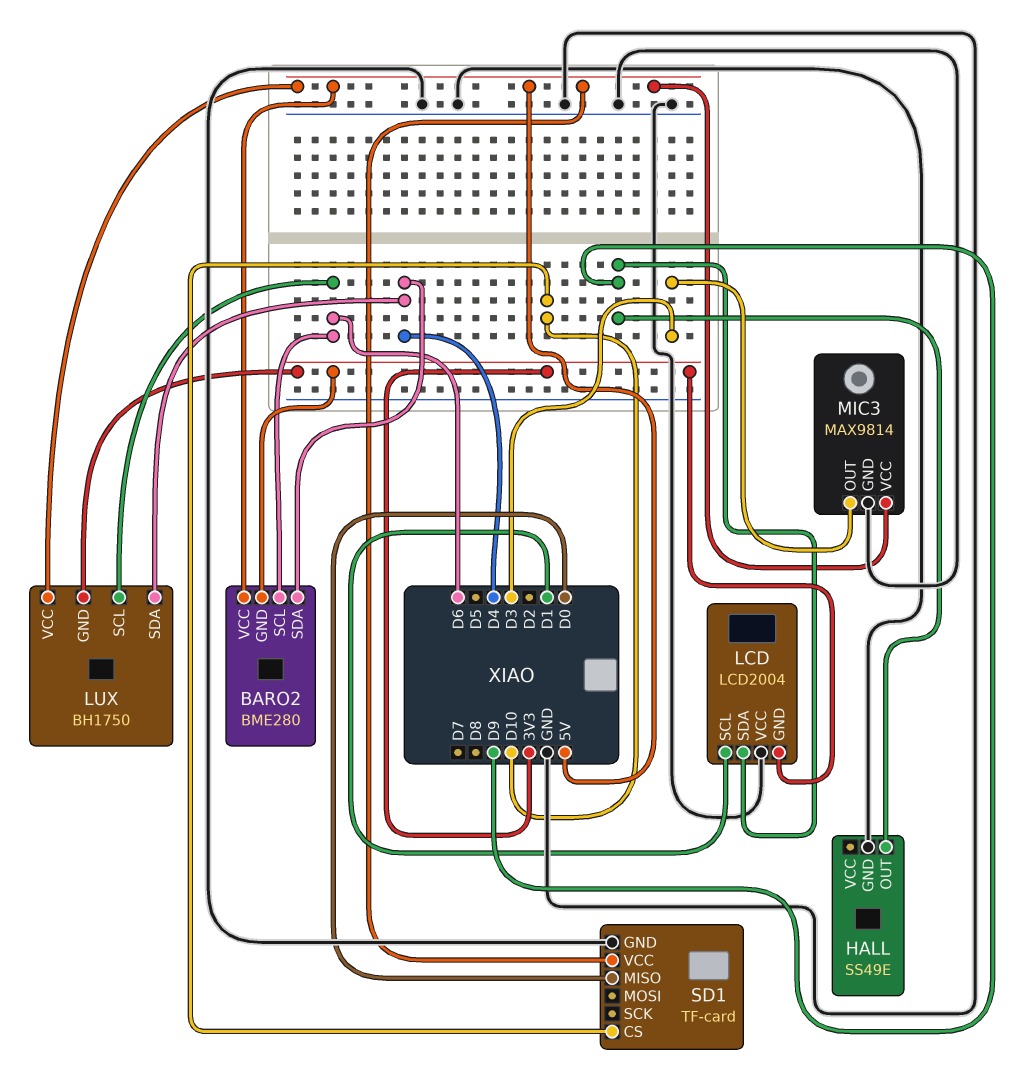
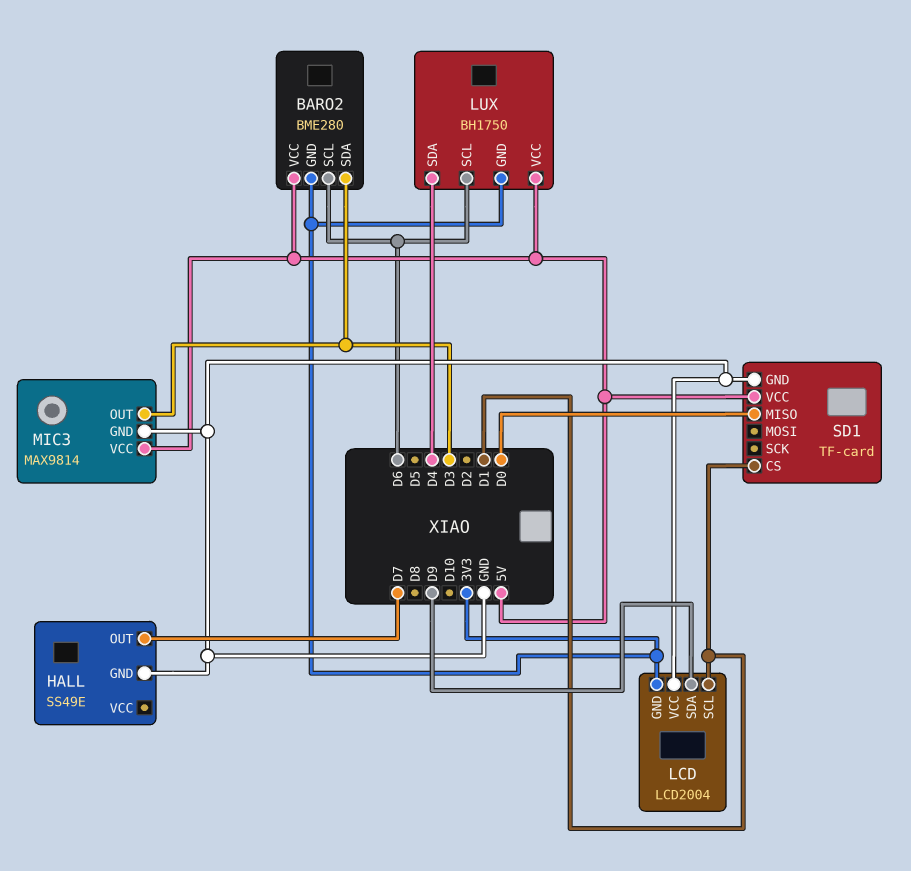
BARO2 pin SDA: D4 -> D3
HALL pin OUT: D9 -> D7
SD1 pin CS: D10 -> D1

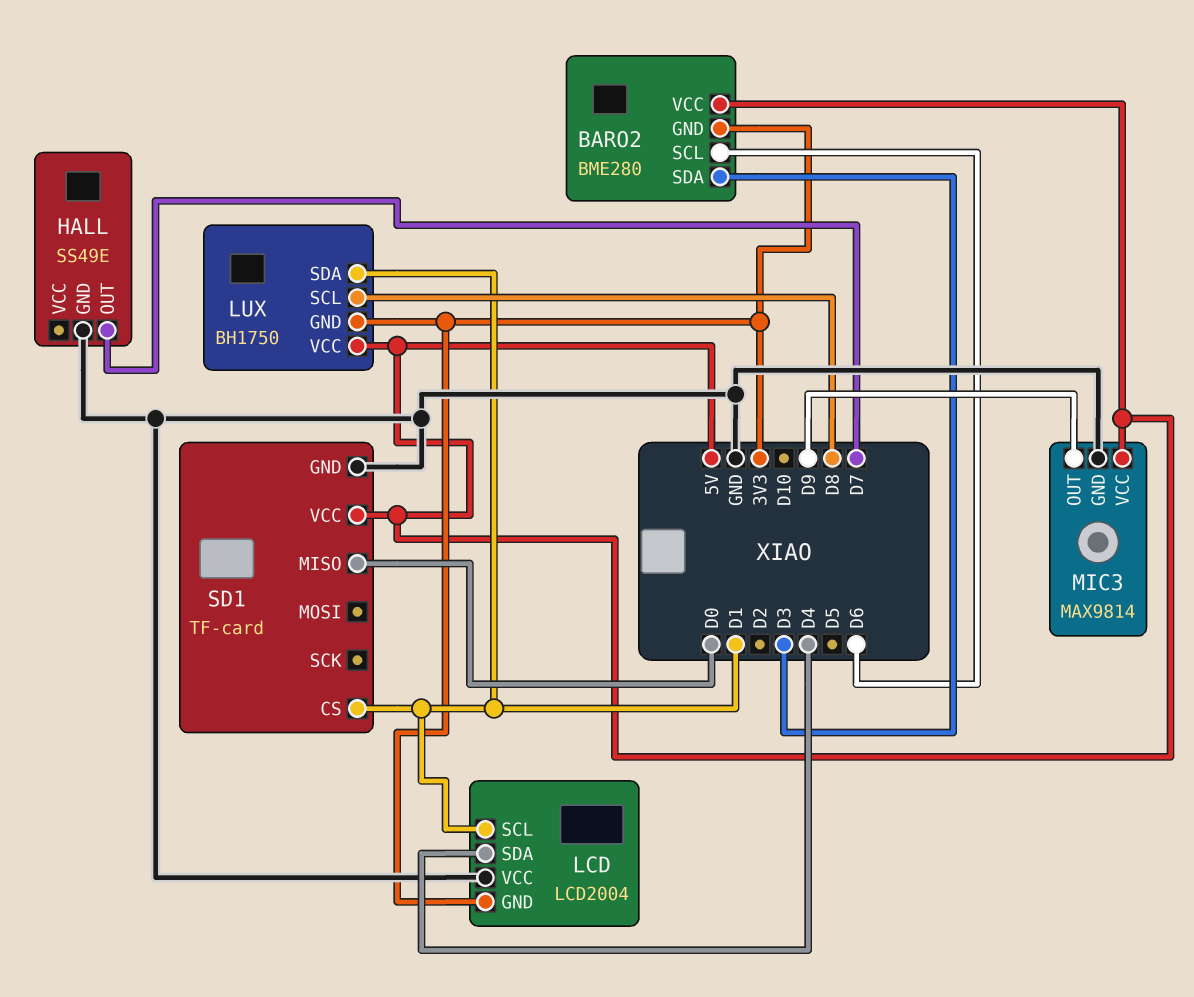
LCD pin SDA: D9 -> D4
LUX pin SCL: D6 -> D8
LUX pin SDA: D4 -> D1
MIC3 pin OUT: D3 -> D9

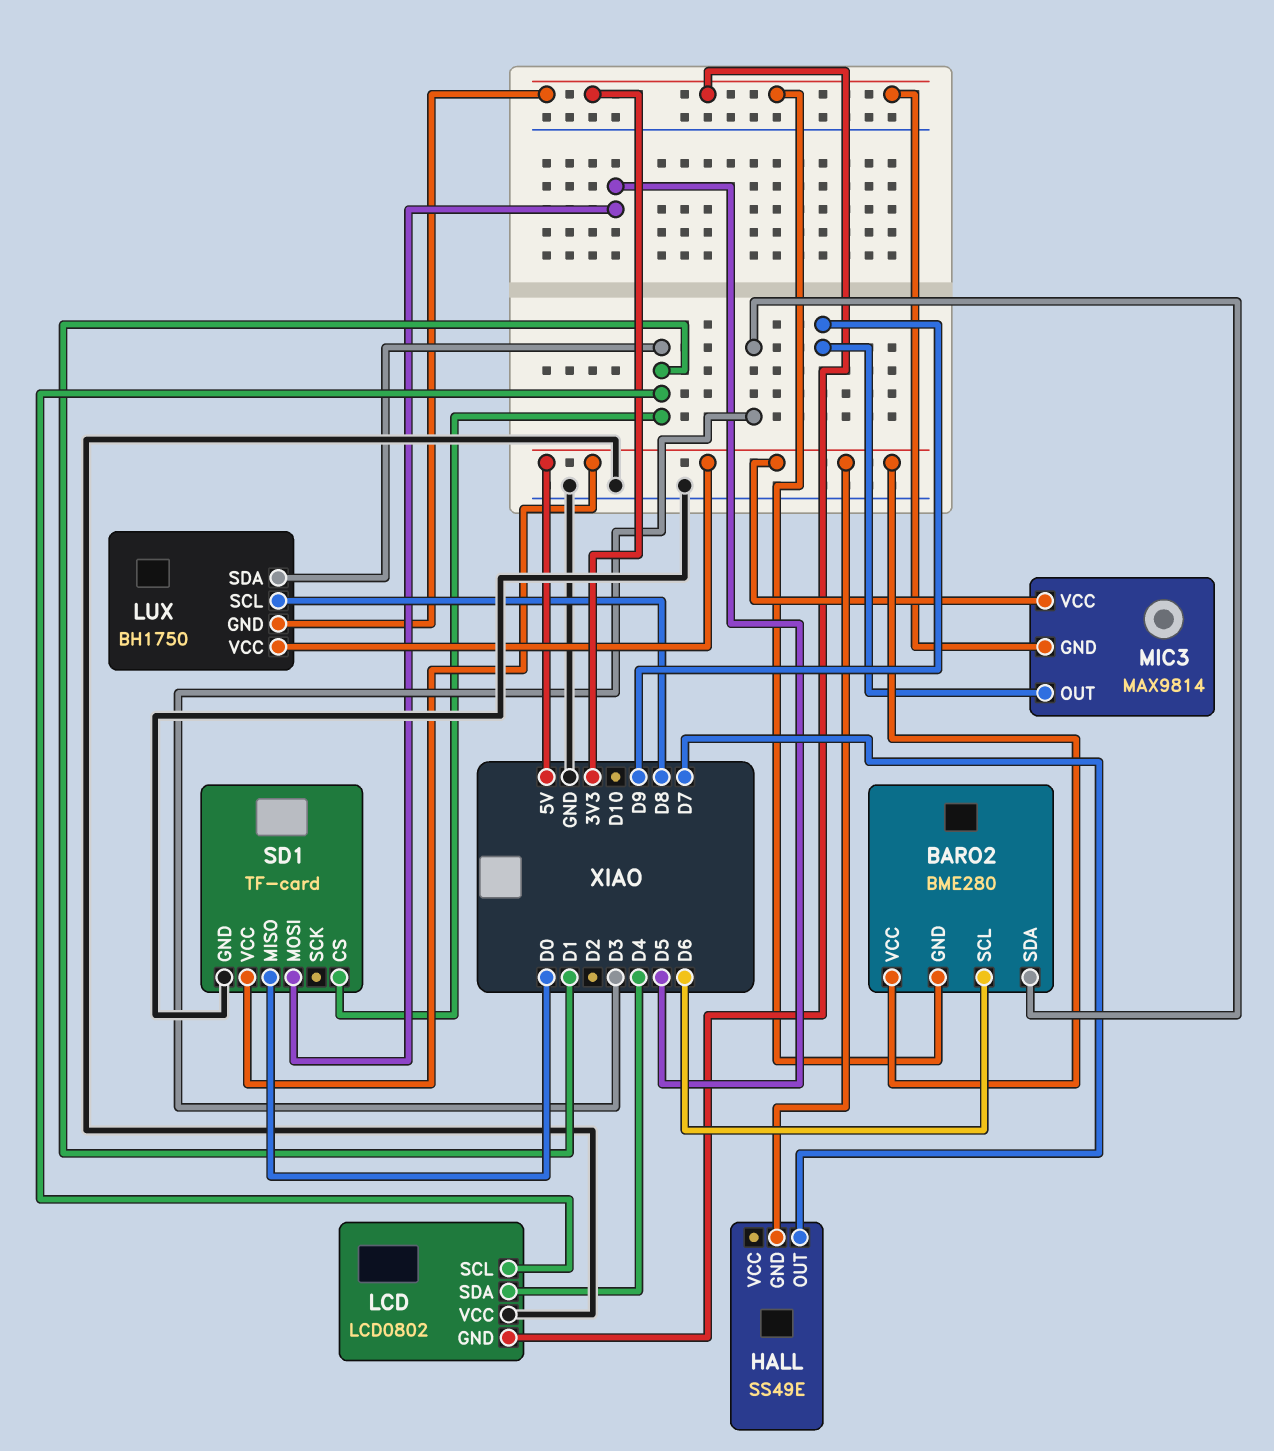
HALL pin GND: GND -> 5V
LCD: LCD2004 -> LCD0802
MIC3 pin GND: GND -> 3V3
SD1 pin MOSI: none -> D5

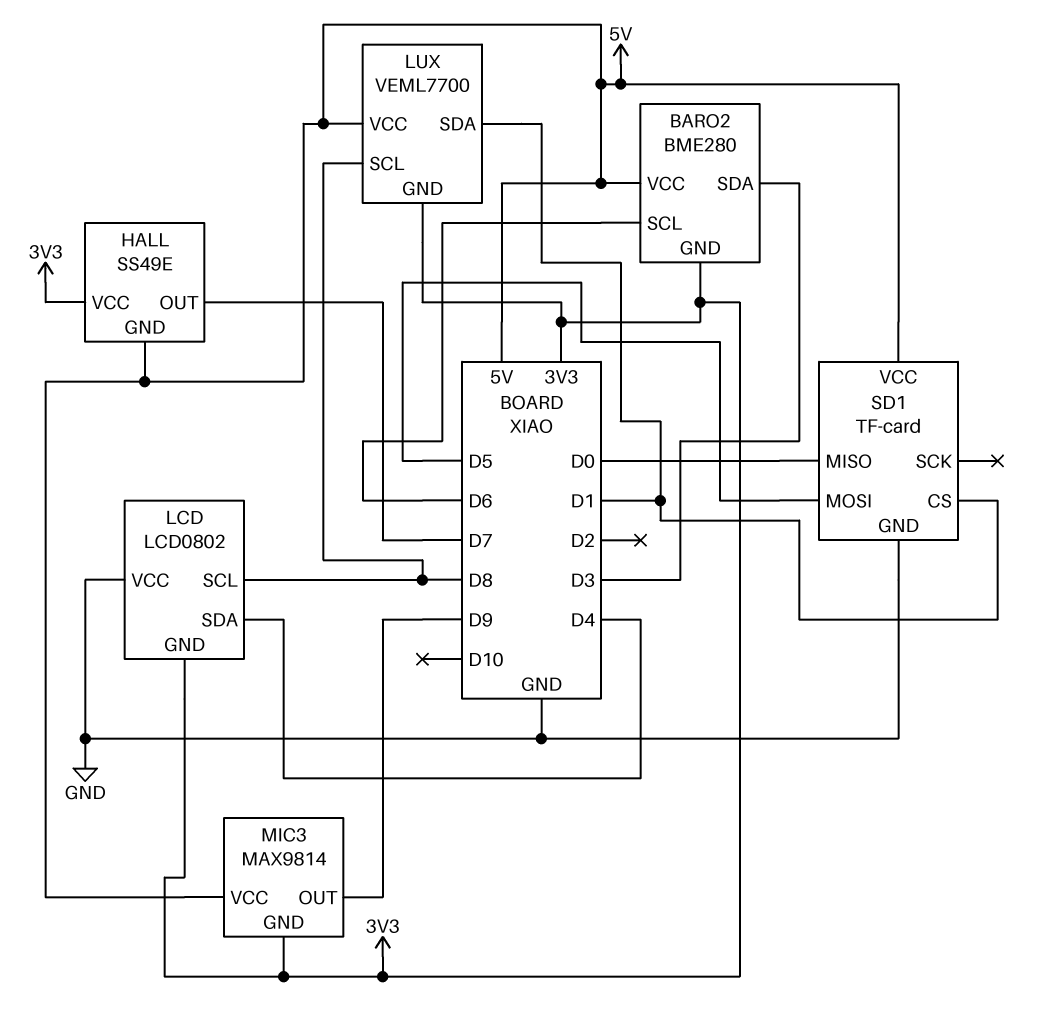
HALL pin VCC: none -> 3V3
LCD pin SCL: D1 -> D8
LUX: BH1750 -> VEML7700

